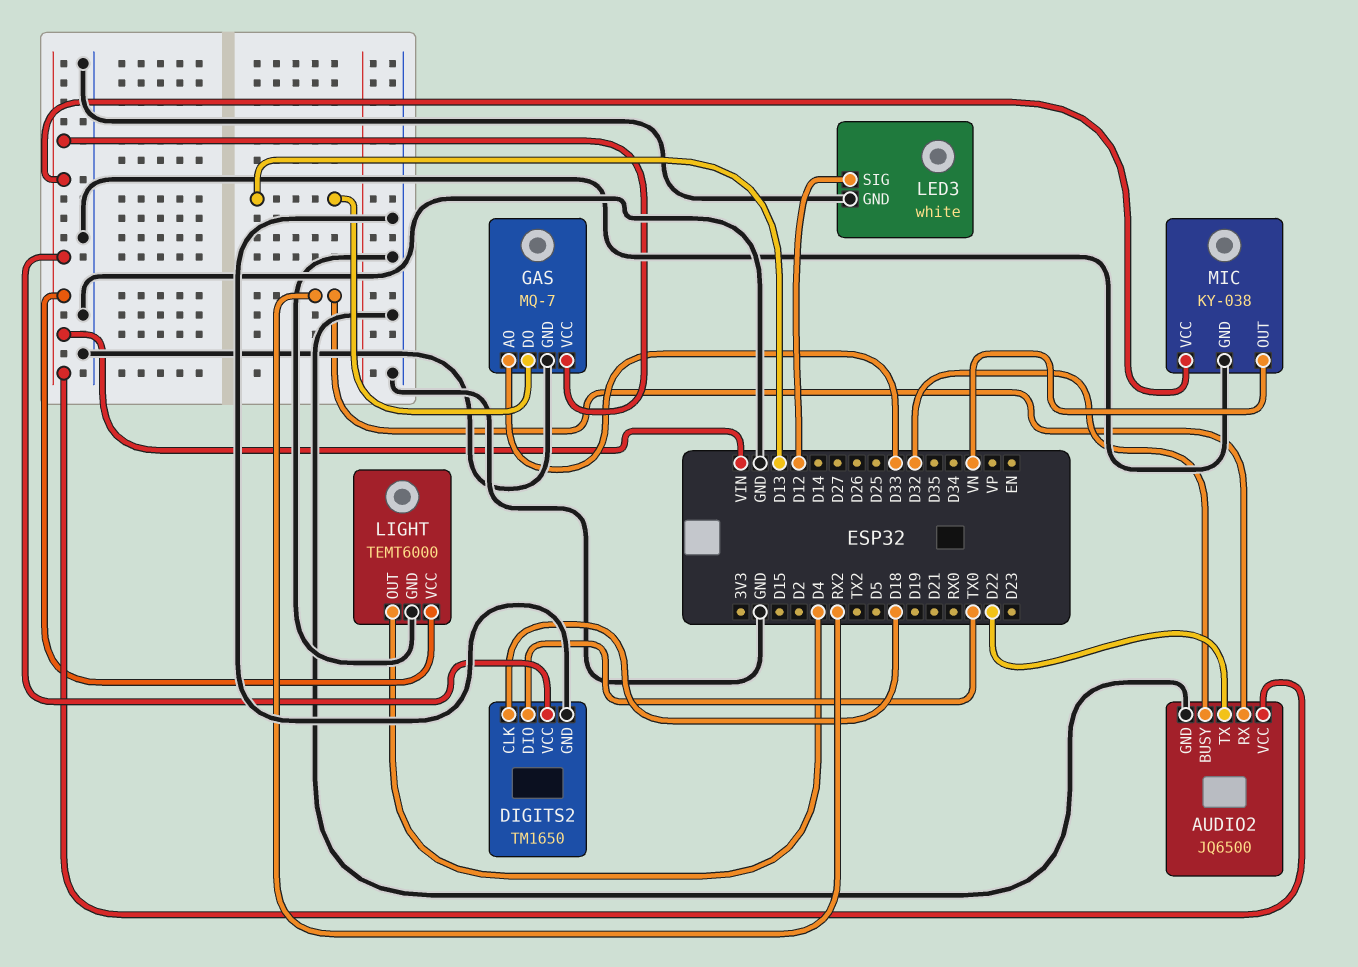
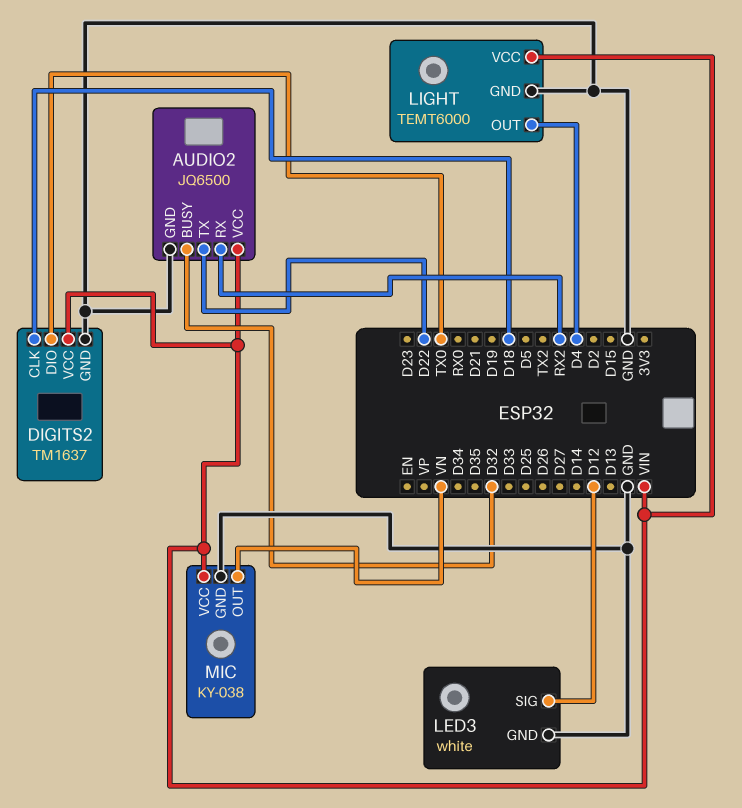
DIGITS2: TM1650 -> TM1637
GAS: MQ-7 -> none
GAS pin AO: D33 -> none
GAS pin DO: D13 -> none
GAS pin GND: GND -> none
GAS pin VCC: VIN -> none

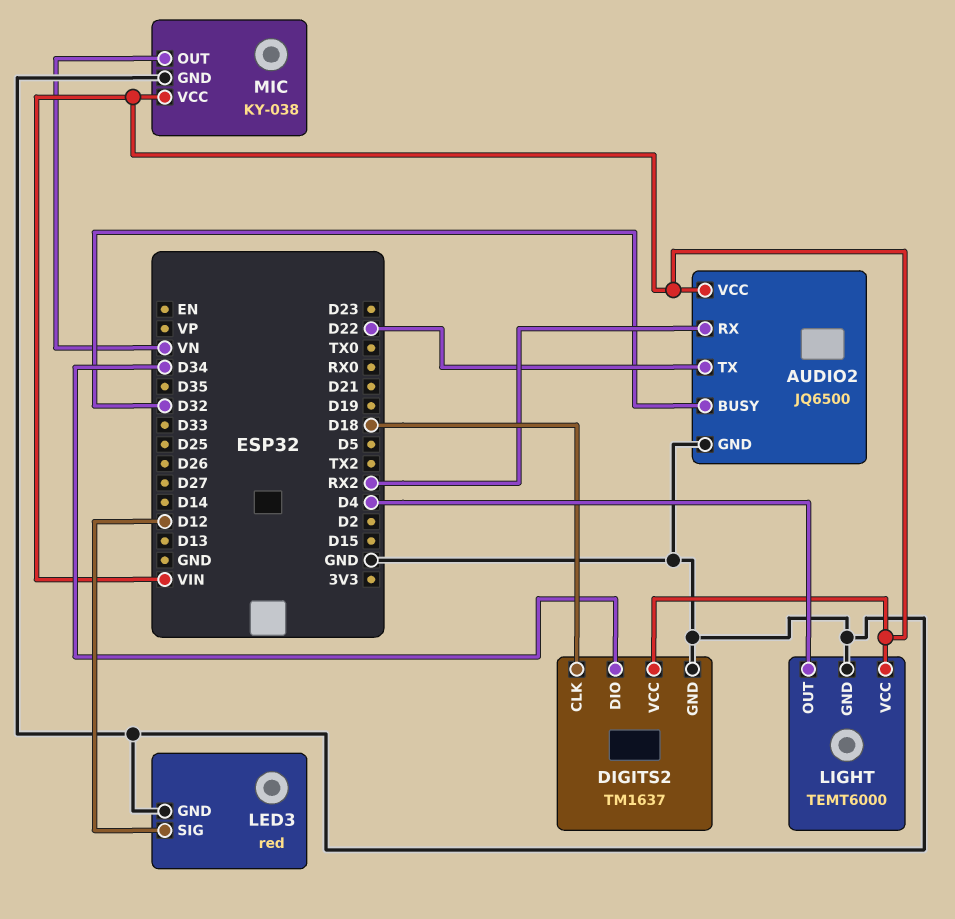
DIGITS2 pin DIO: TX0 -> D34
LED3: white -> red

